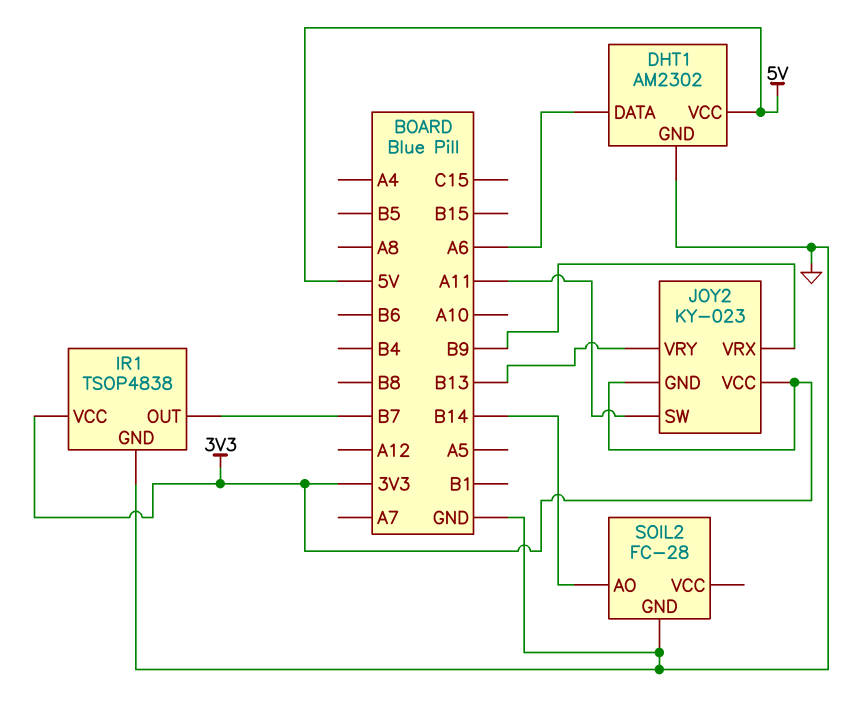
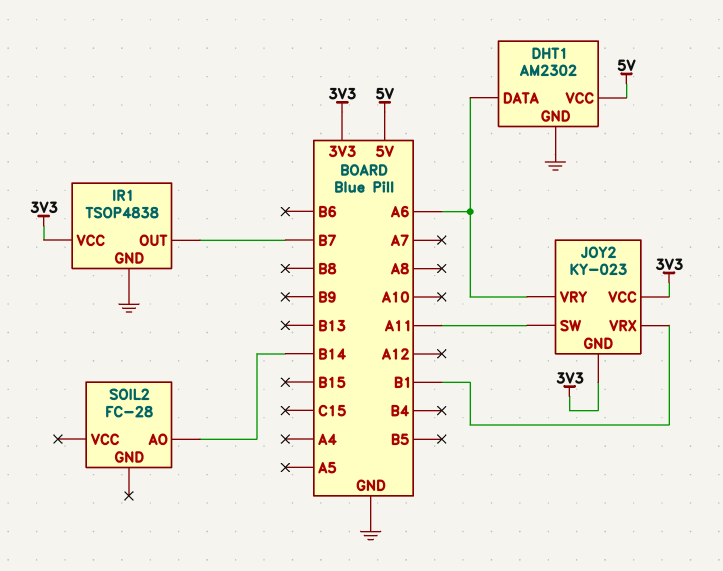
JOY2 pin VRX: B9 -> B1
JOY2 pin VRY: B13 -> A6
SOIL2 pin GND: GND -> none

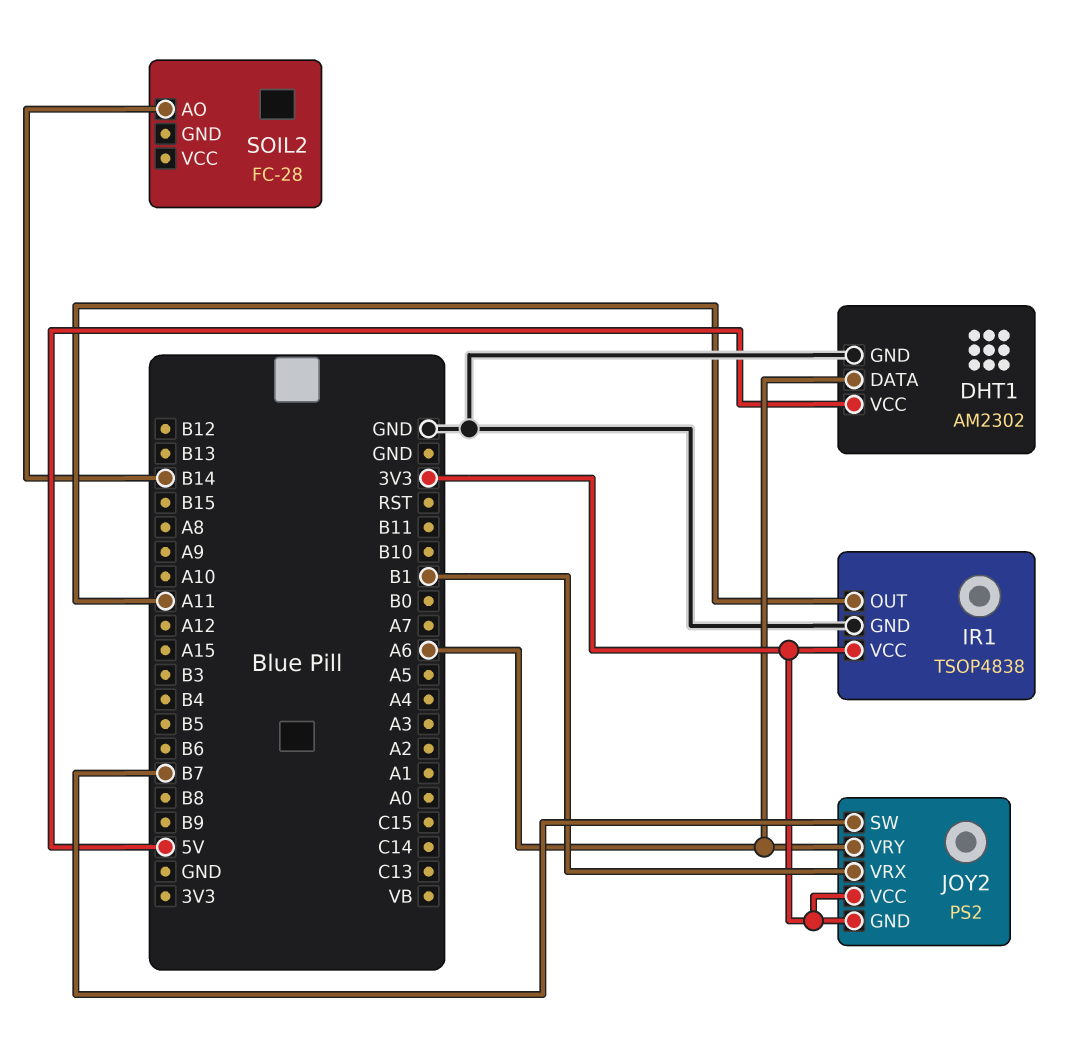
IR1 pin OUT: B7 -> A11
JOY2: KY-023 -> PS2
JOY2 pin SW: A11 -> B7

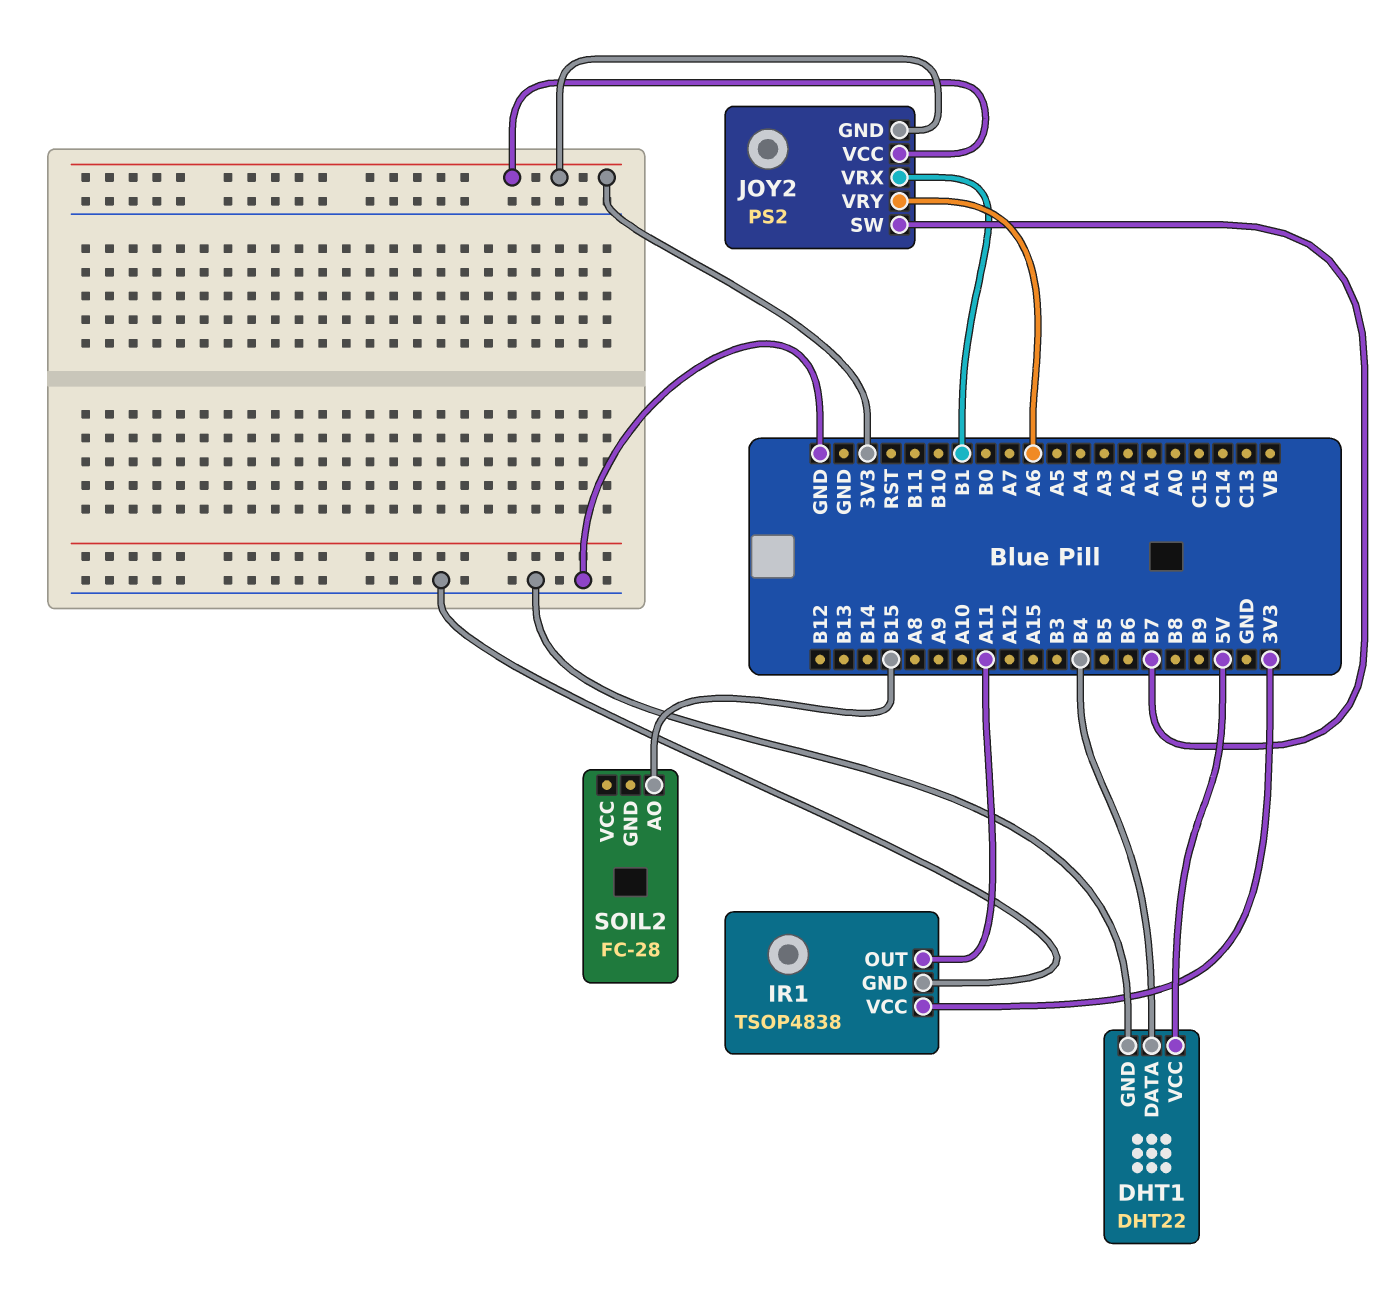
DHT1: AM2302 -> DHT22
DHT1 pin DATA: A6 -> B4
SOIL2 pin AO: B14 -> B15

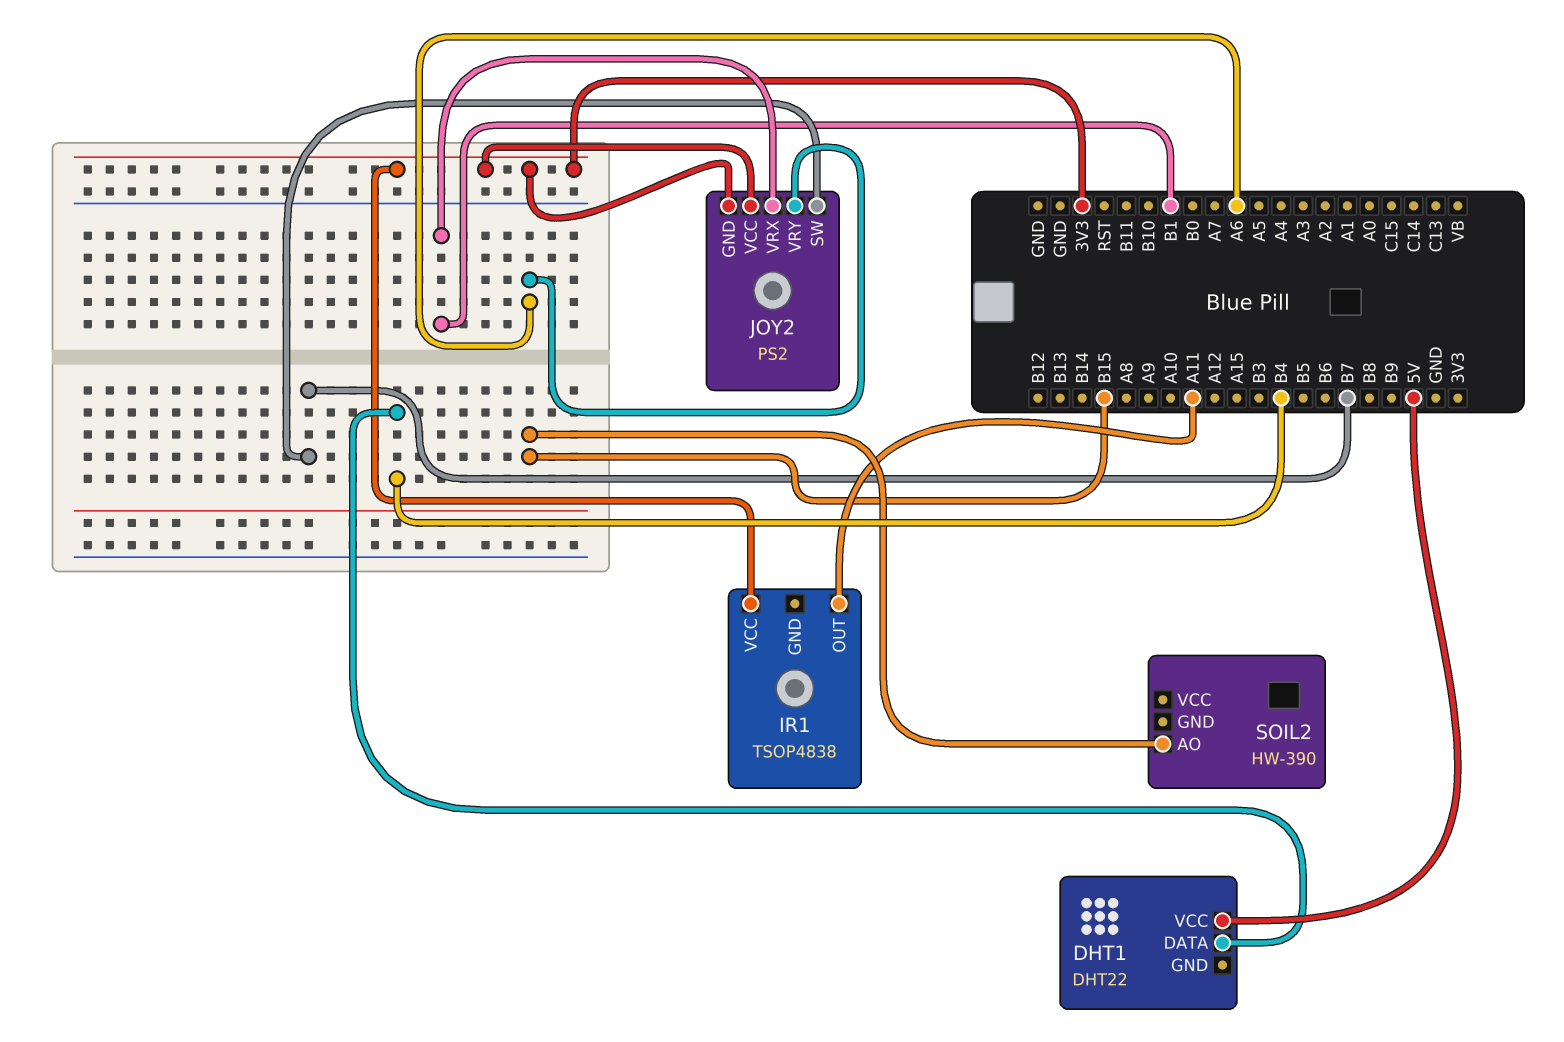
DHT1 pin GND: GND -> none
IR1 pin GND: GND -> none
SOIL2: FC-28 -> HW-390

